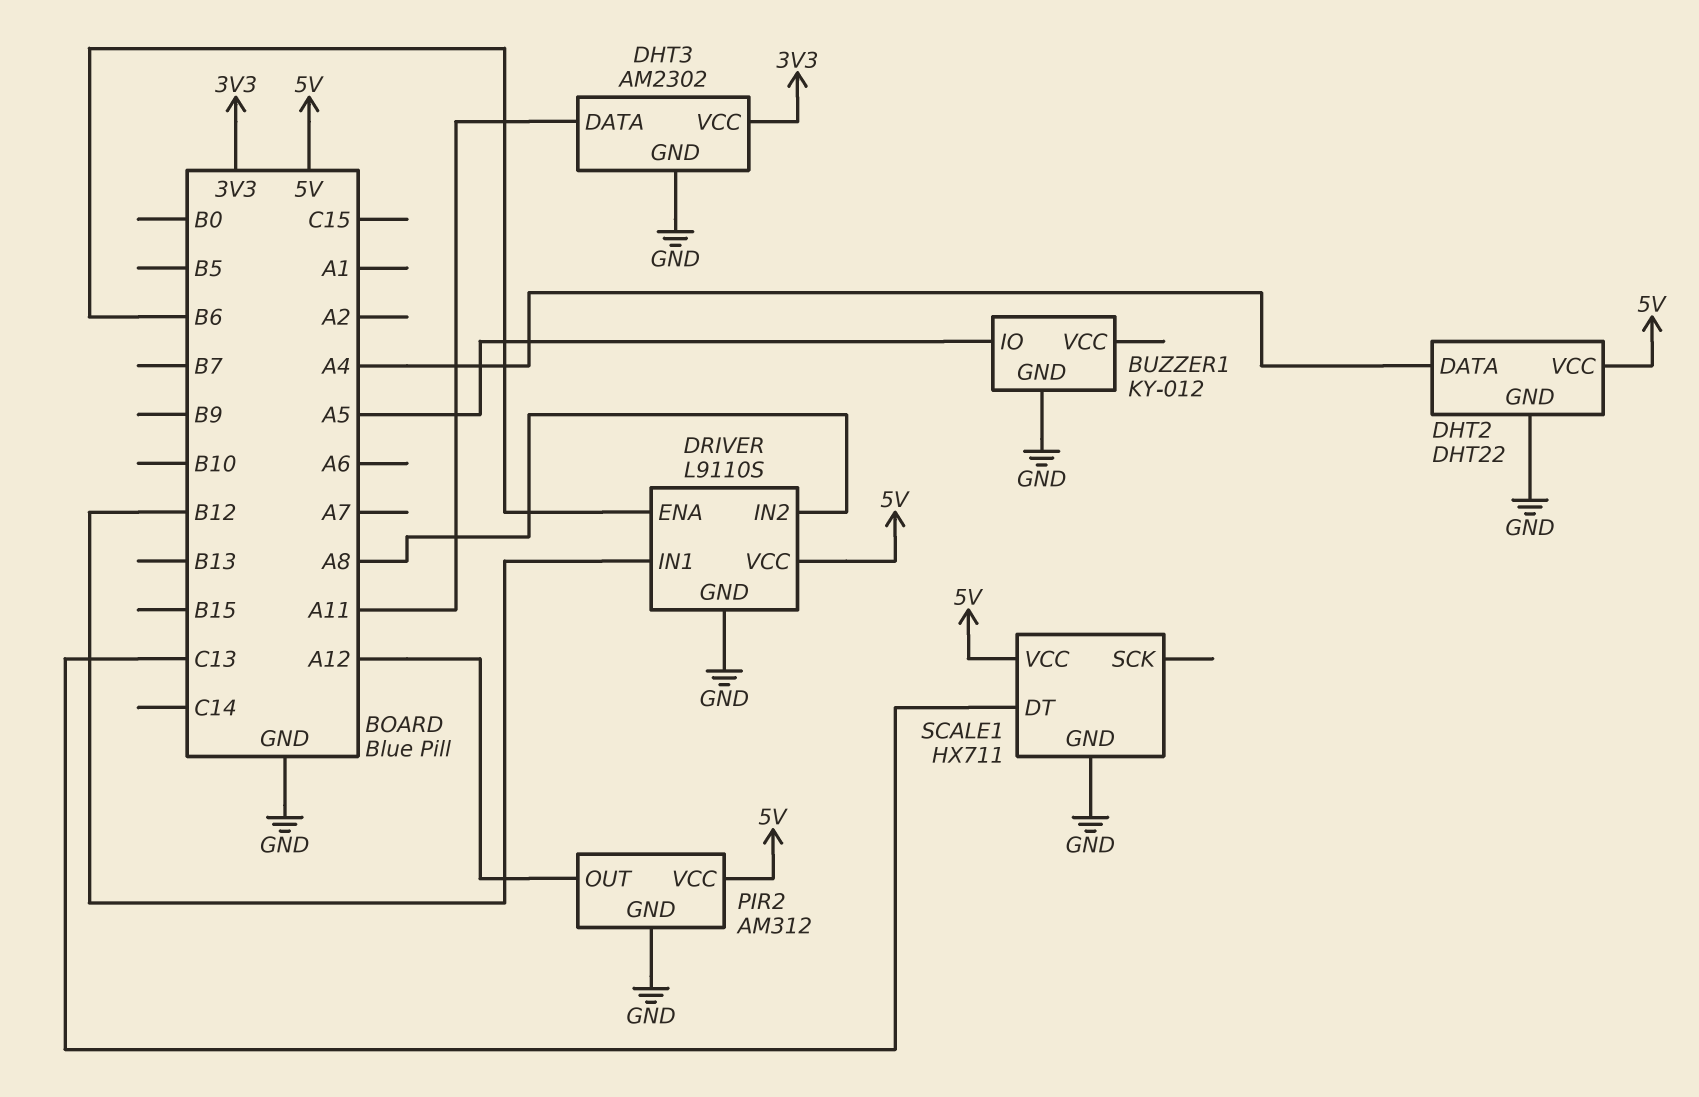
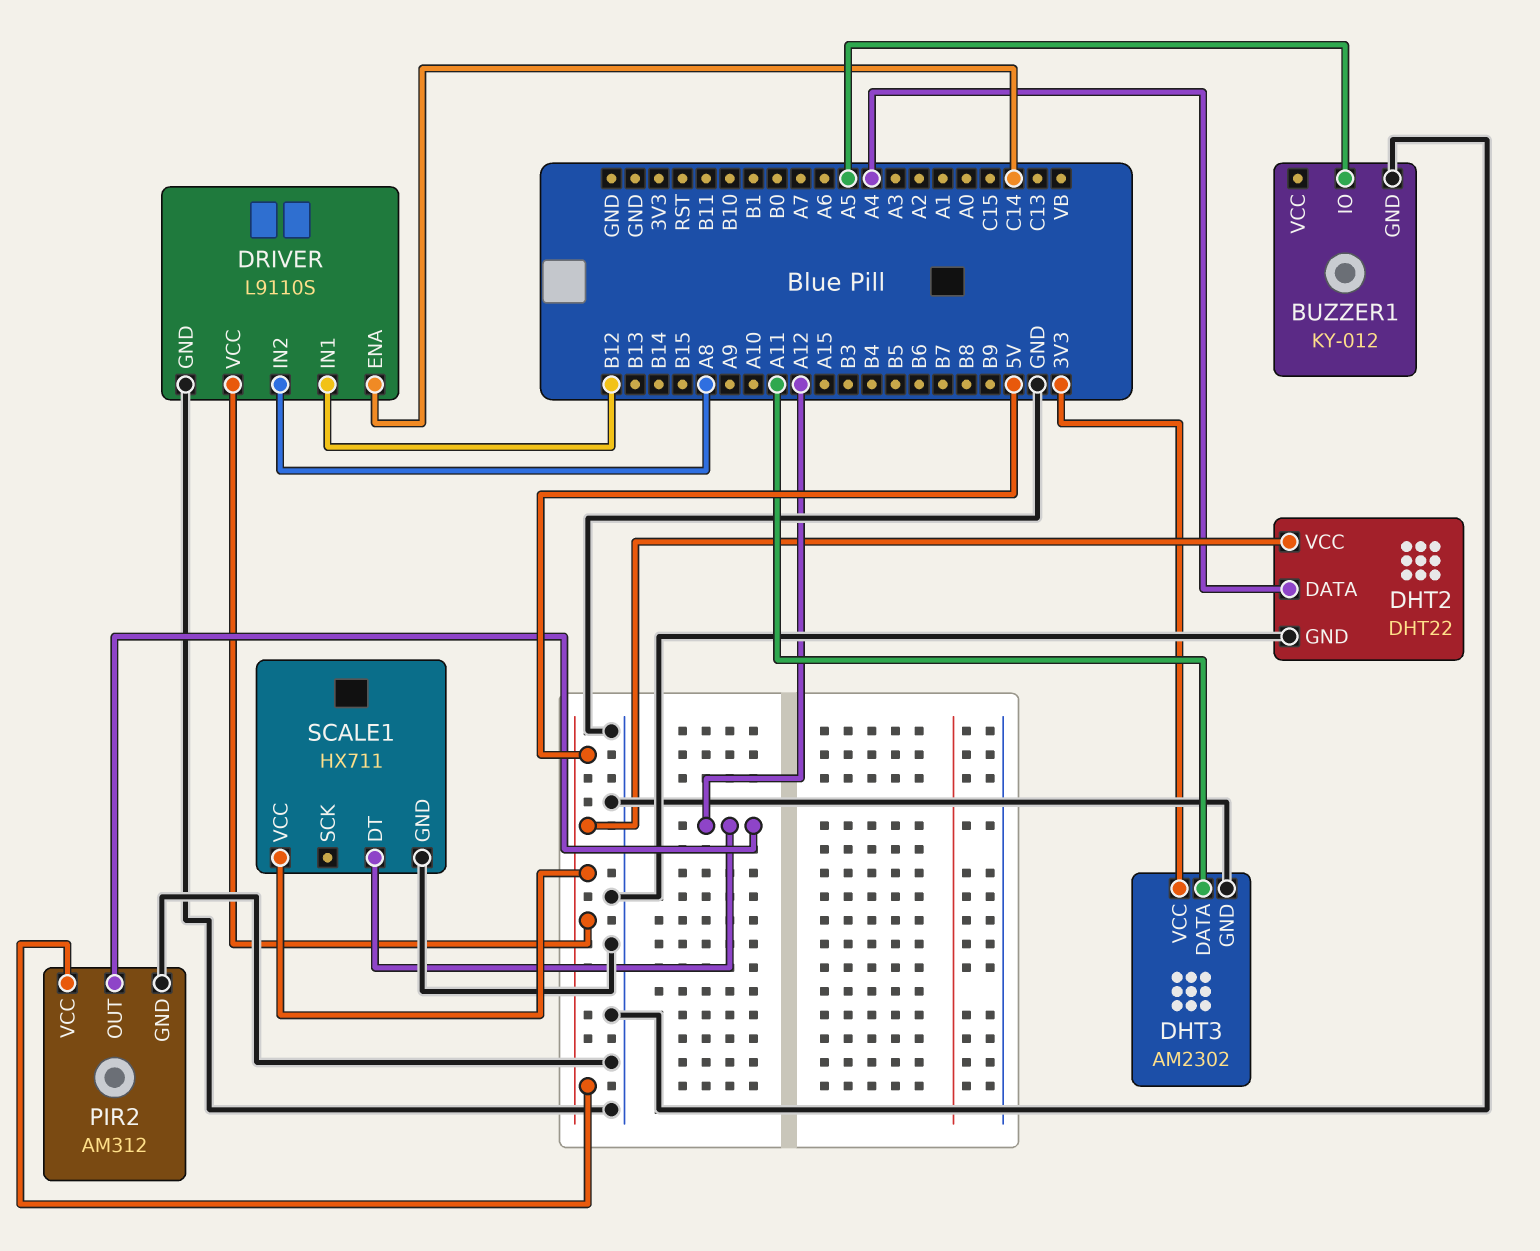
DRIVER pin ENA: B6 -> C14
SCALE1 pin DT: C13 -> A12

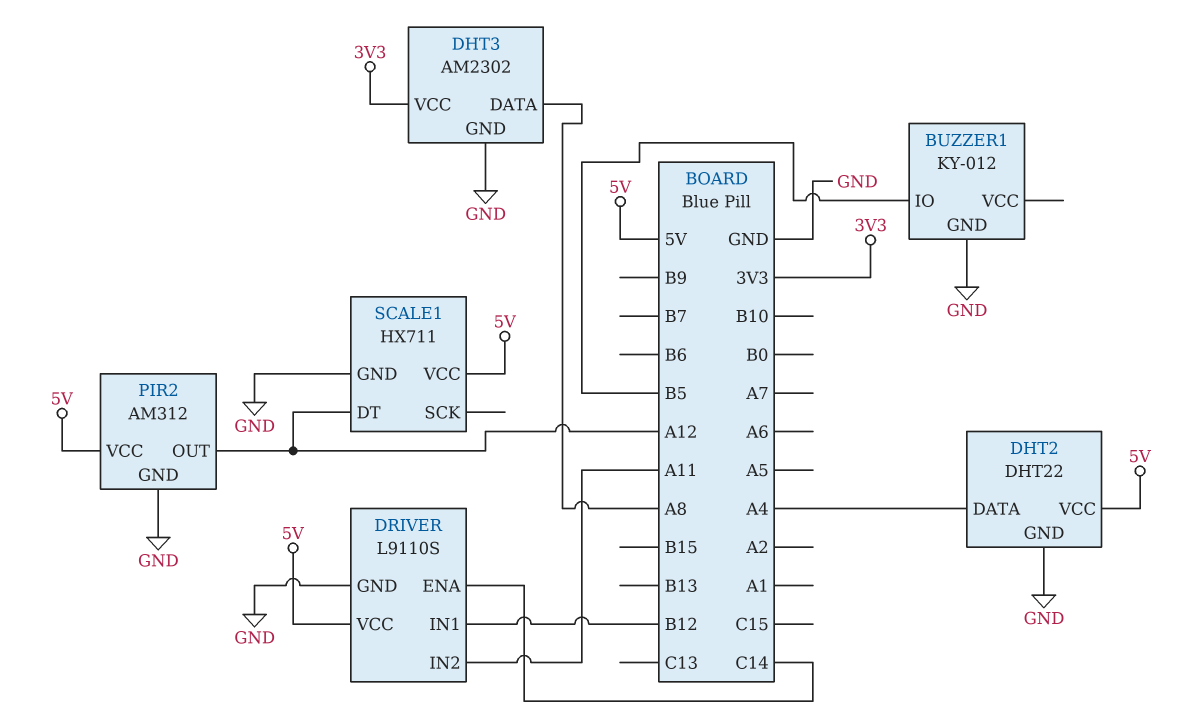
BUZZER1 pin IO: A5 -> B5
DHT3 pin DATA: A11 -> A8
DRIVER pin IN2: A8 -> A11

